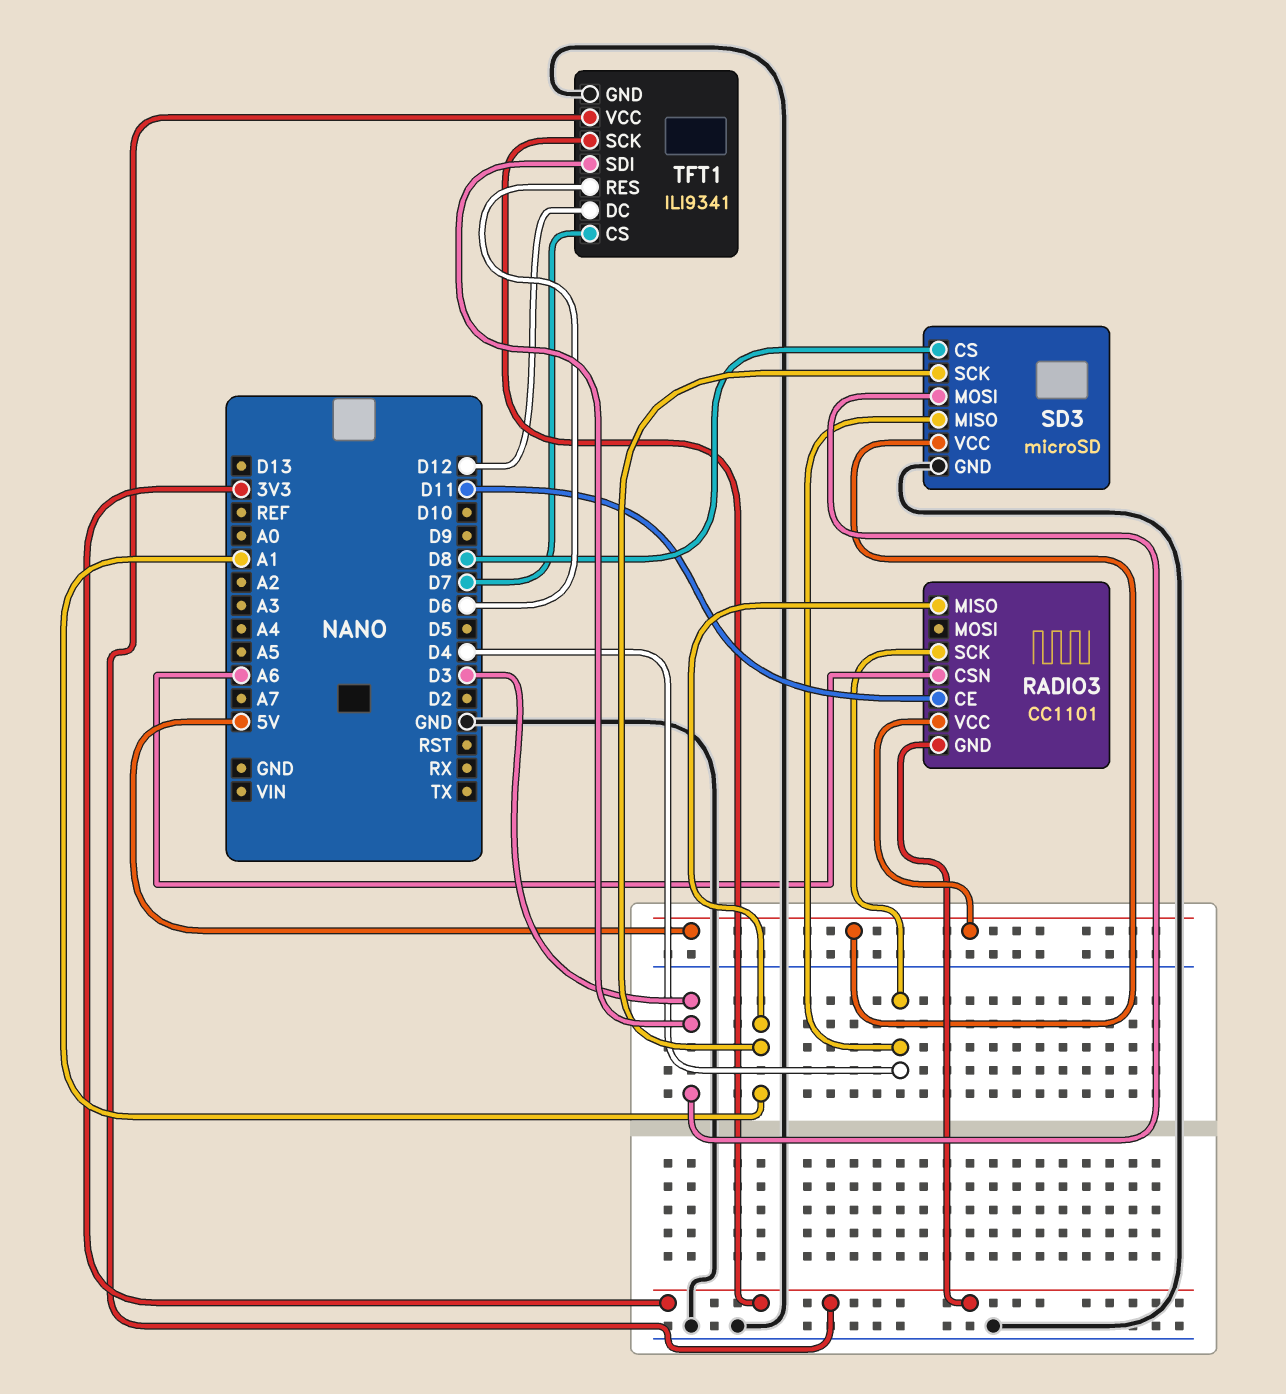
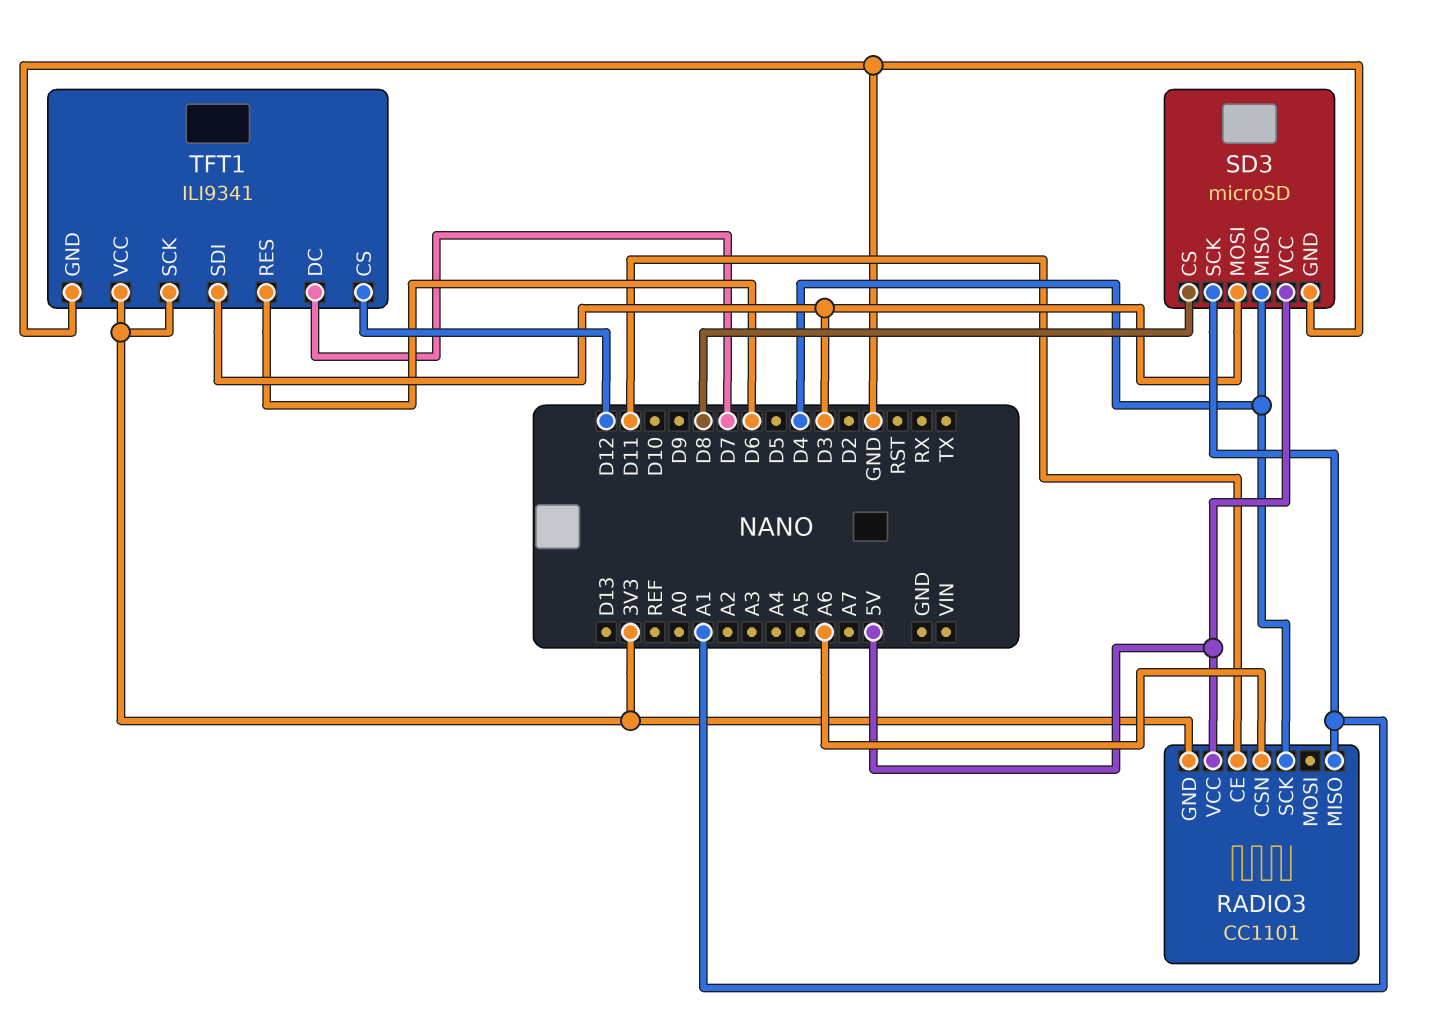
TFT1 pin CS: D7 -> D12
TFT1 pin DC: D12 -> D7

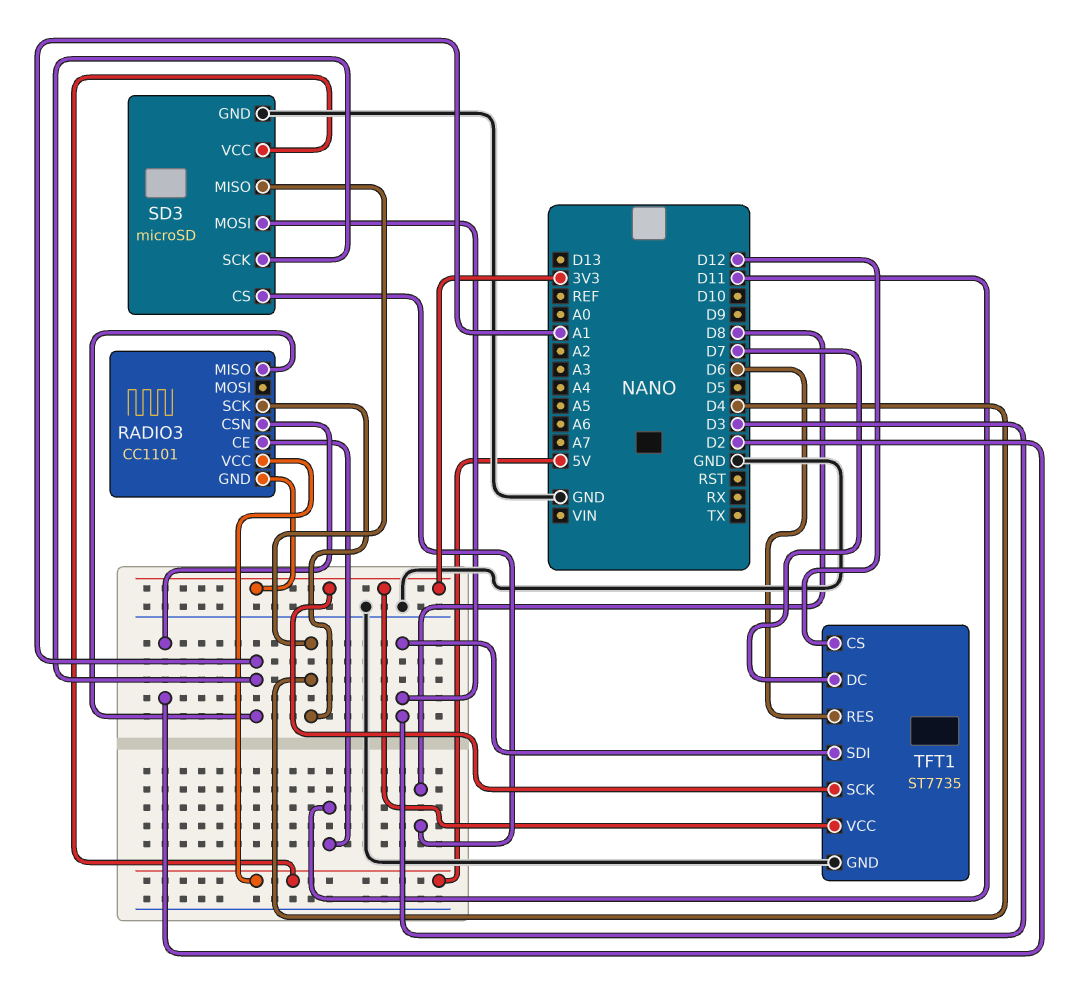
RADIO3 pin CSN: A6 -> D2
TFT1: ILI9341 -> ST7735

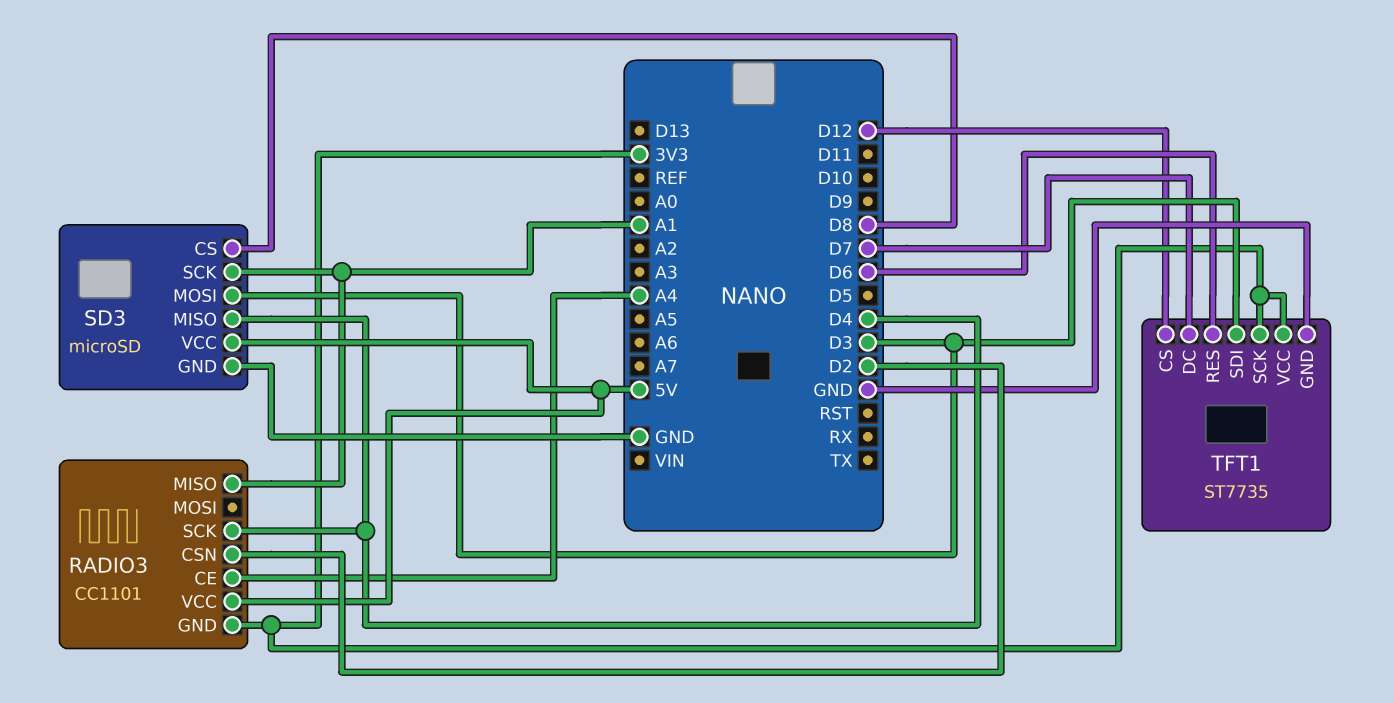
RADIO3 pin CE: D11 -> A4

